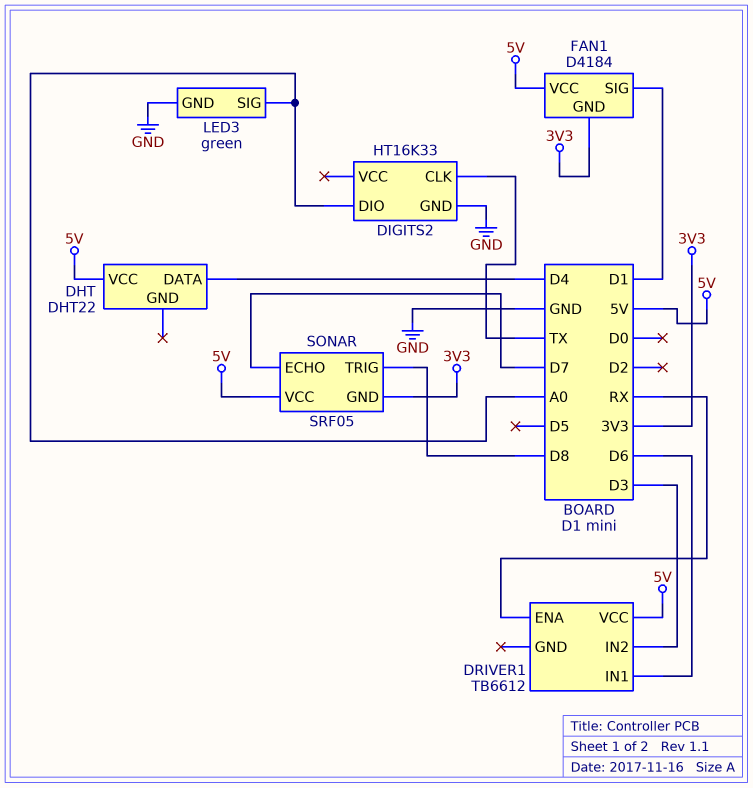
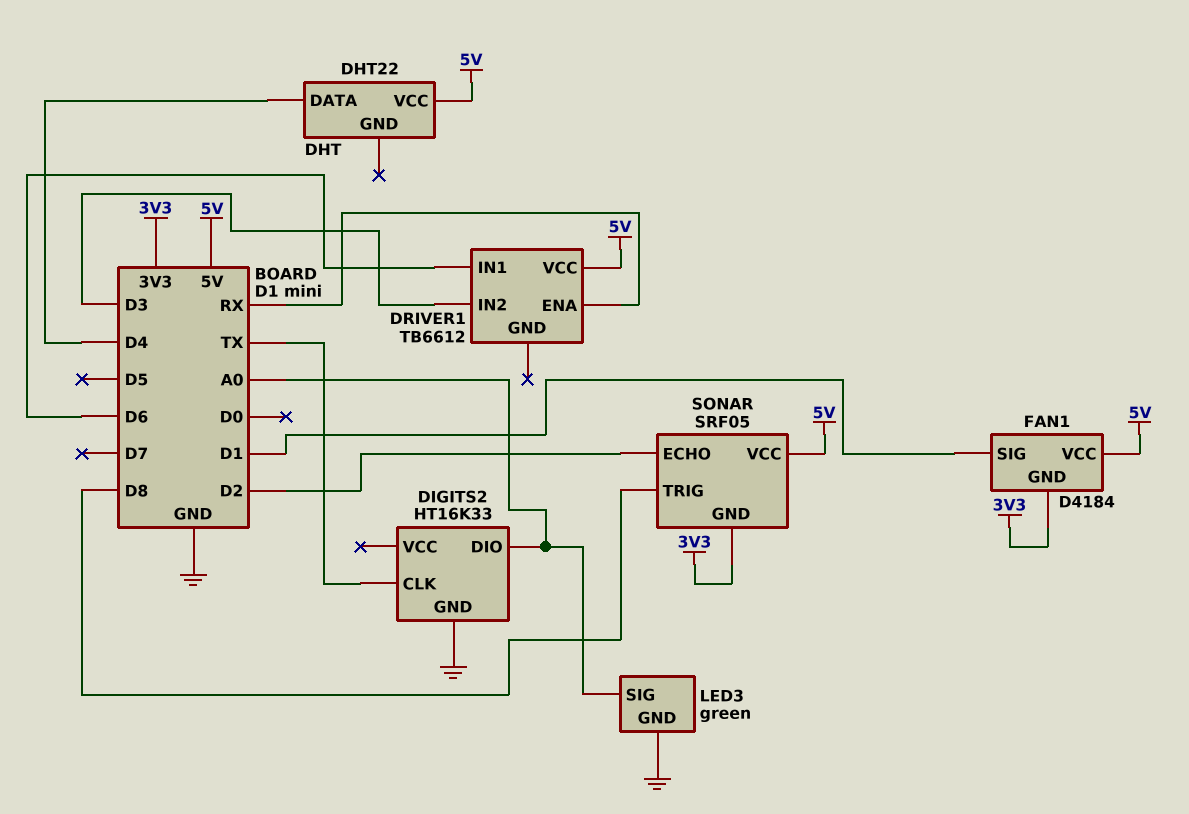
SONAR pin ECHO: D7 -> D2

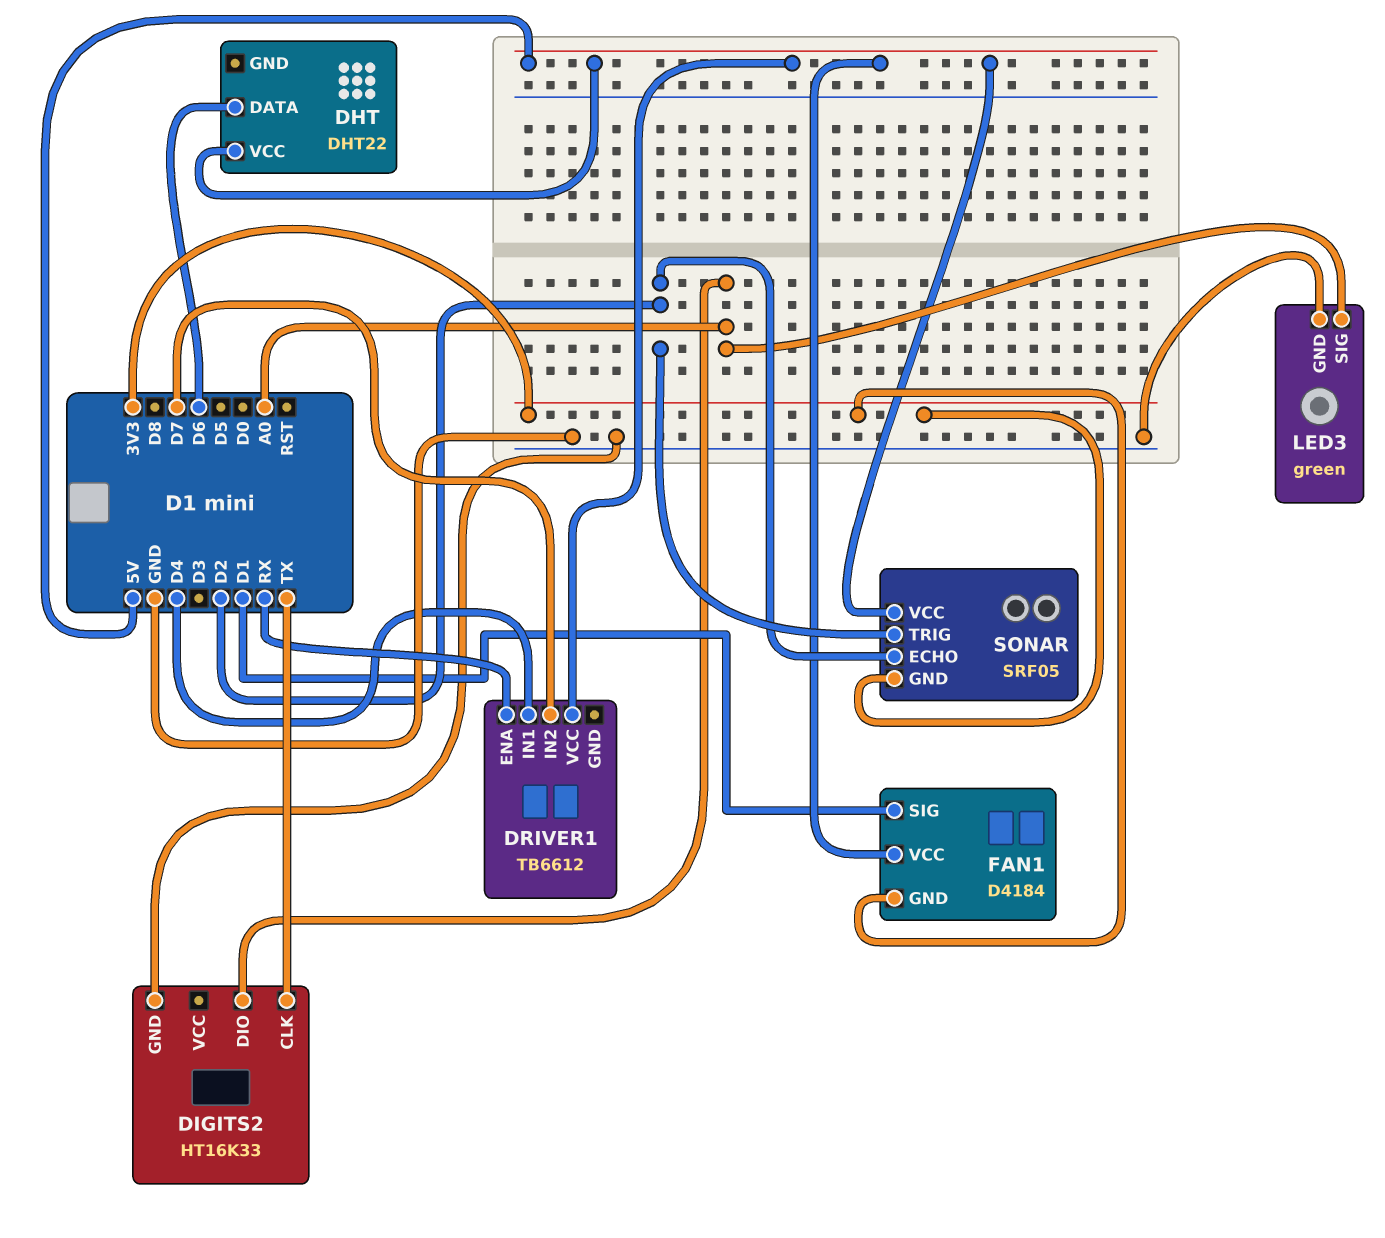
DHT pin DATA: D4 -> D6
DRIVER1 pin IN1: D6 -> D4
DRIVER1 pin IN2: D3 -> D7
SONAR pin TRIG: D8 -> D2

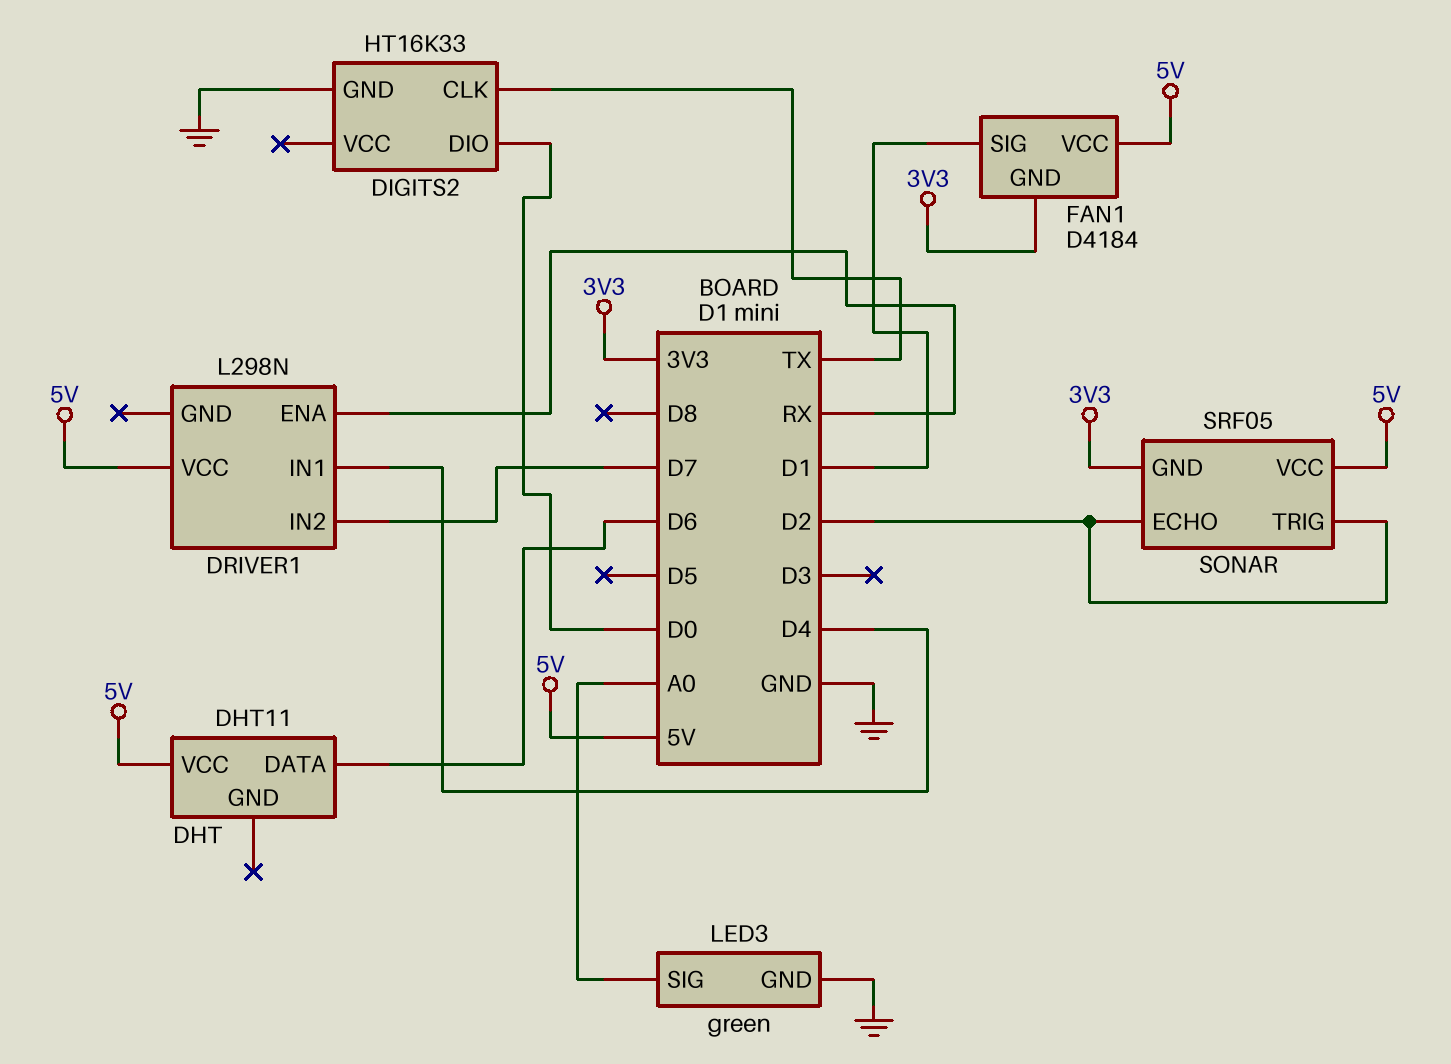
DHT: DHT22 -> DHT11
DIGITS2 pin DIO: A0 -> D0
DRIVER1: TB6612 -> L298N

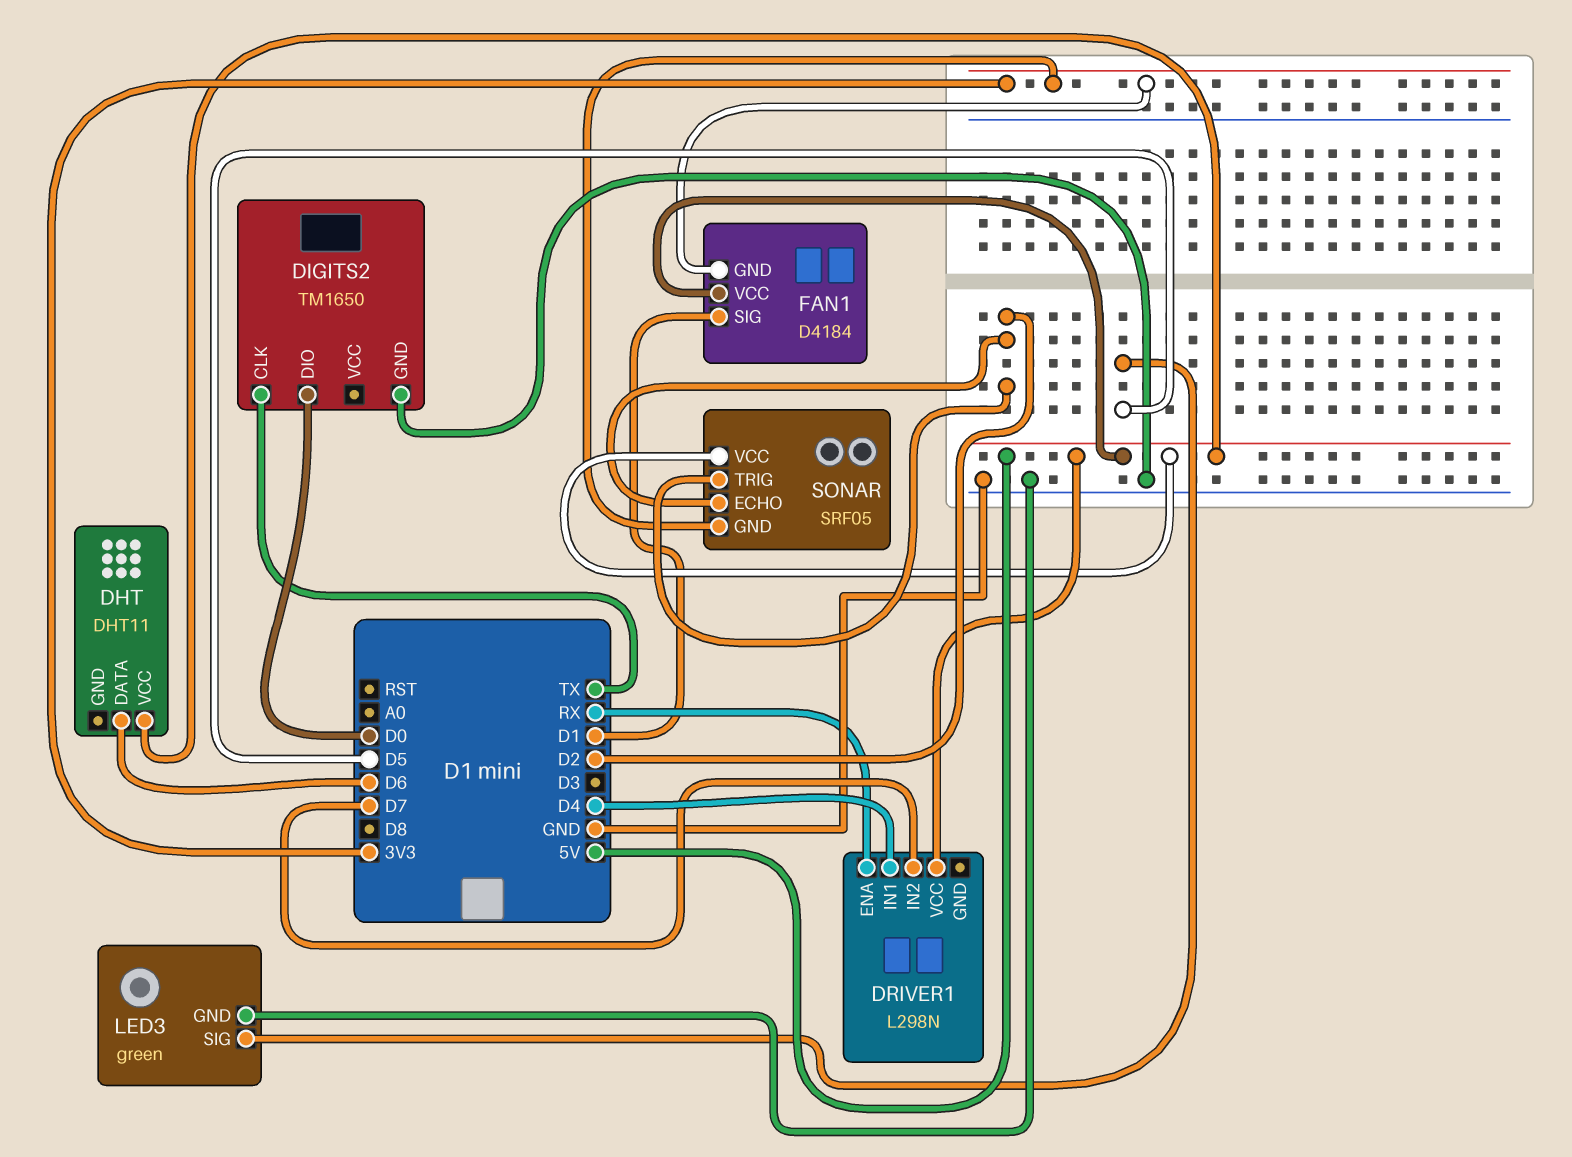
DIGITS2: HT16K33 -> TM1650
LED3 pin SIG: A0 -> D5

